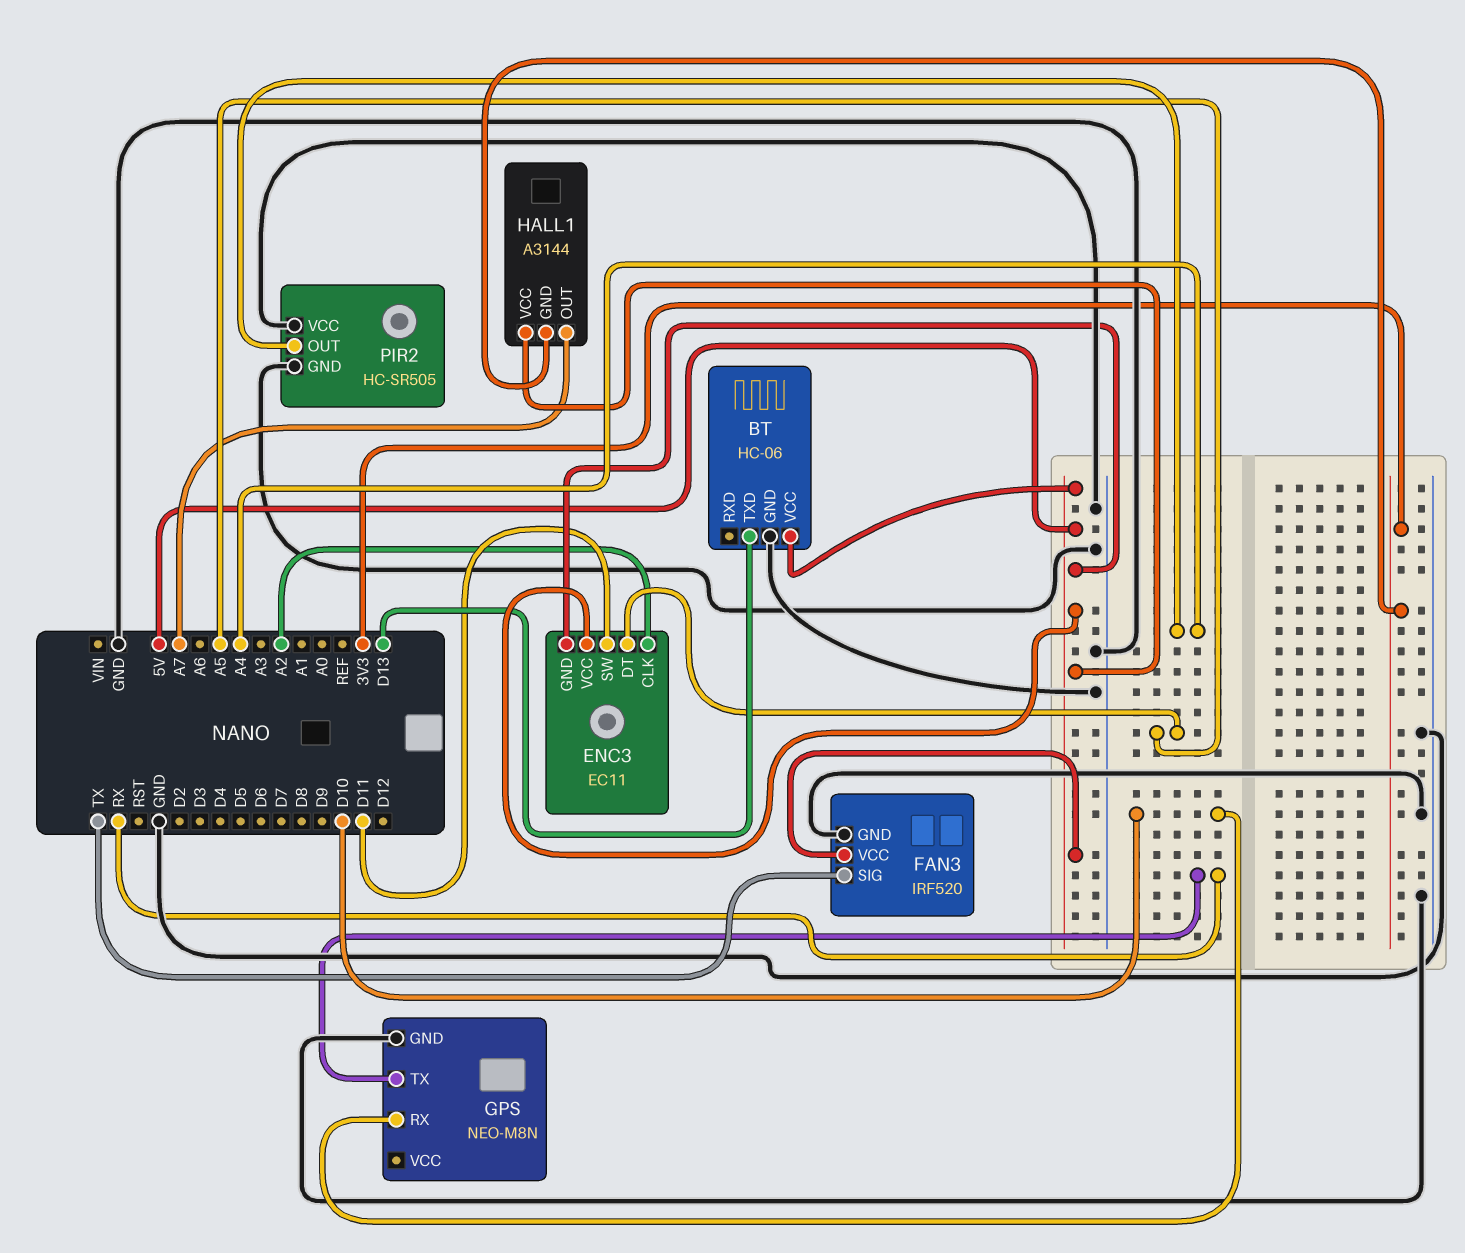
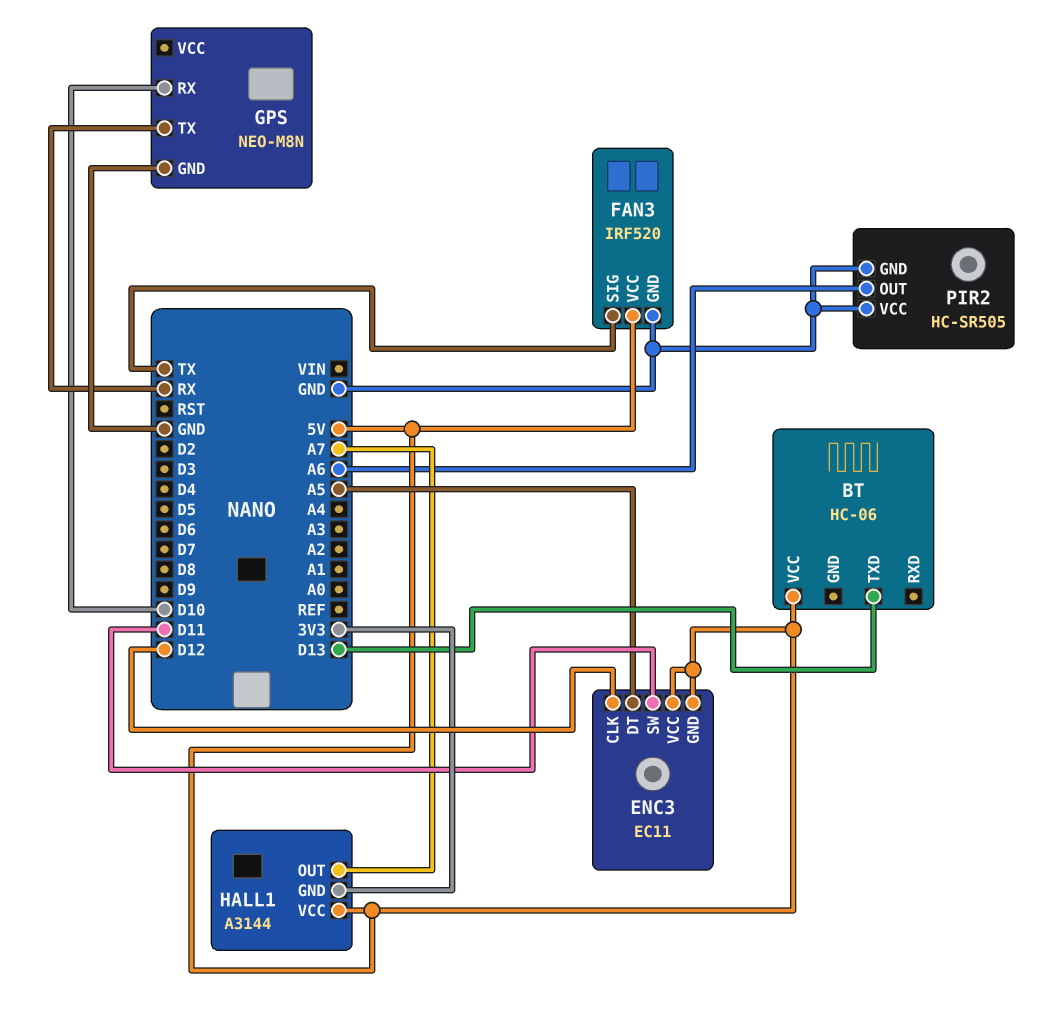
BT pin GND: GND -> none
ENC3 pin CLK: A2 -> D12
PIR2 pin OUT: A4 -> A6

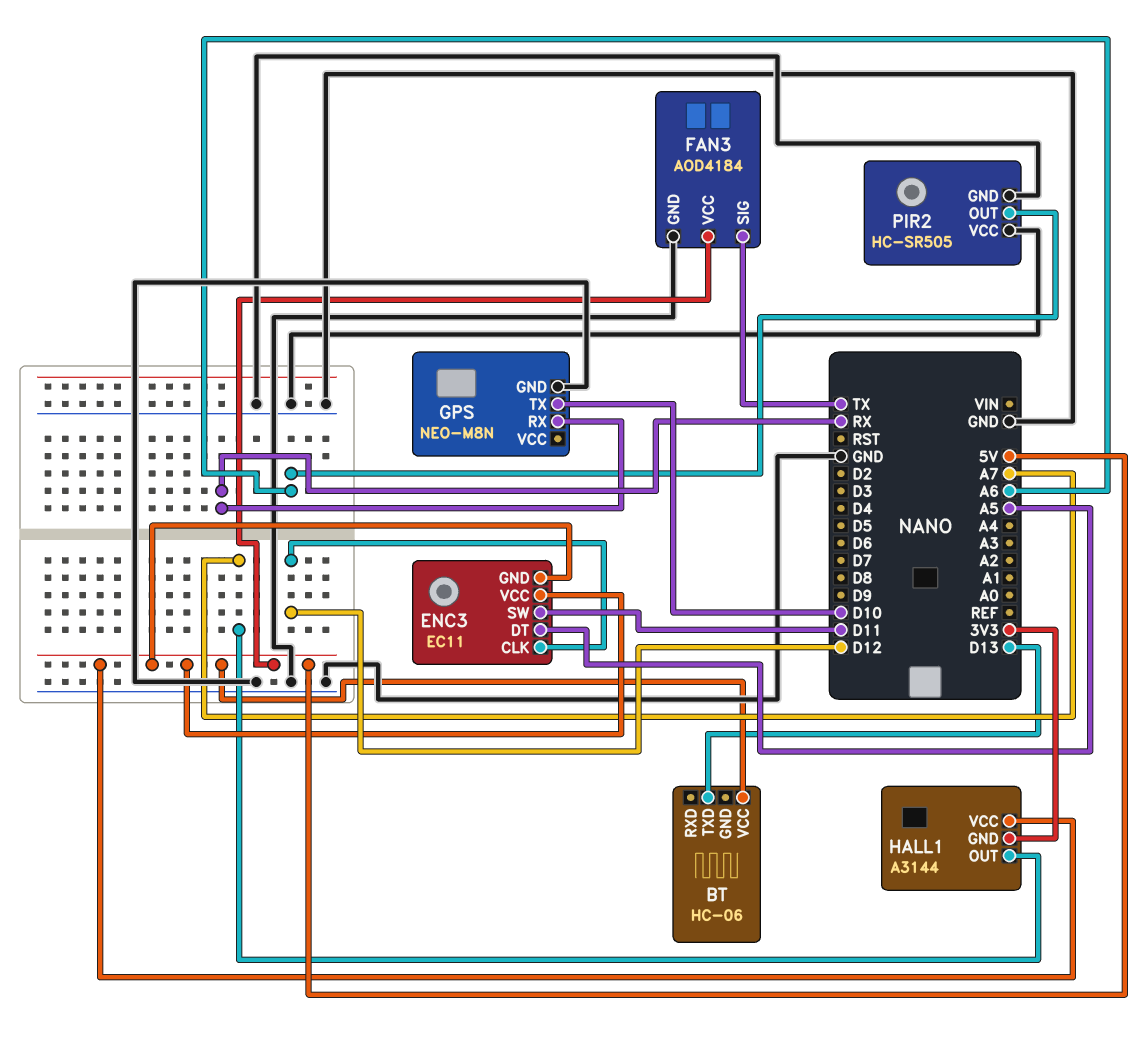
FAN3: IRF520 -> AOD4184
GPS pin RX: D10 -> RX
GPS pin TX: RX -> D10

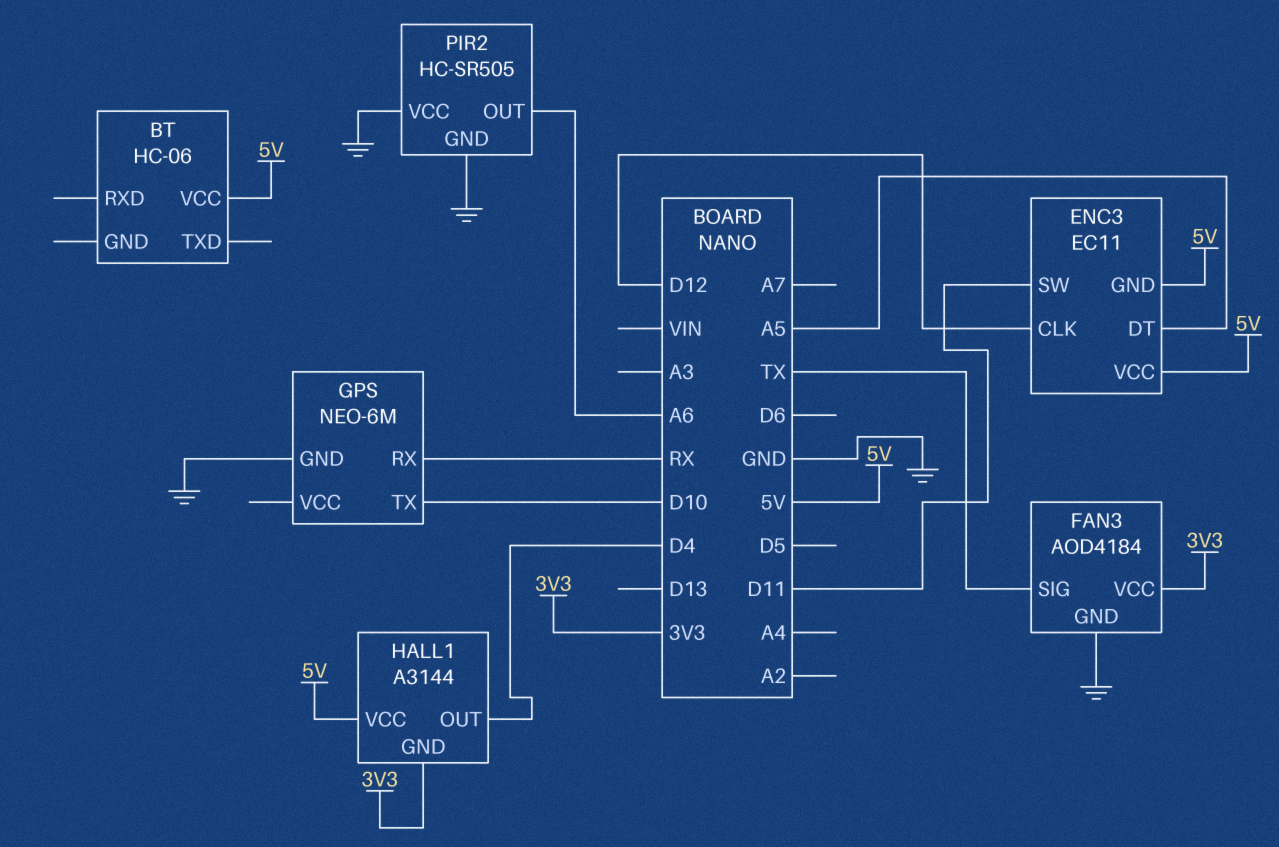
BT pin TXD: D13 -> none
FAN3 pin VCC: 5V -> 3V3
GPS: NEO-M8N -> NEO-6M
HALL1 pin OUT: A7 -> D4

